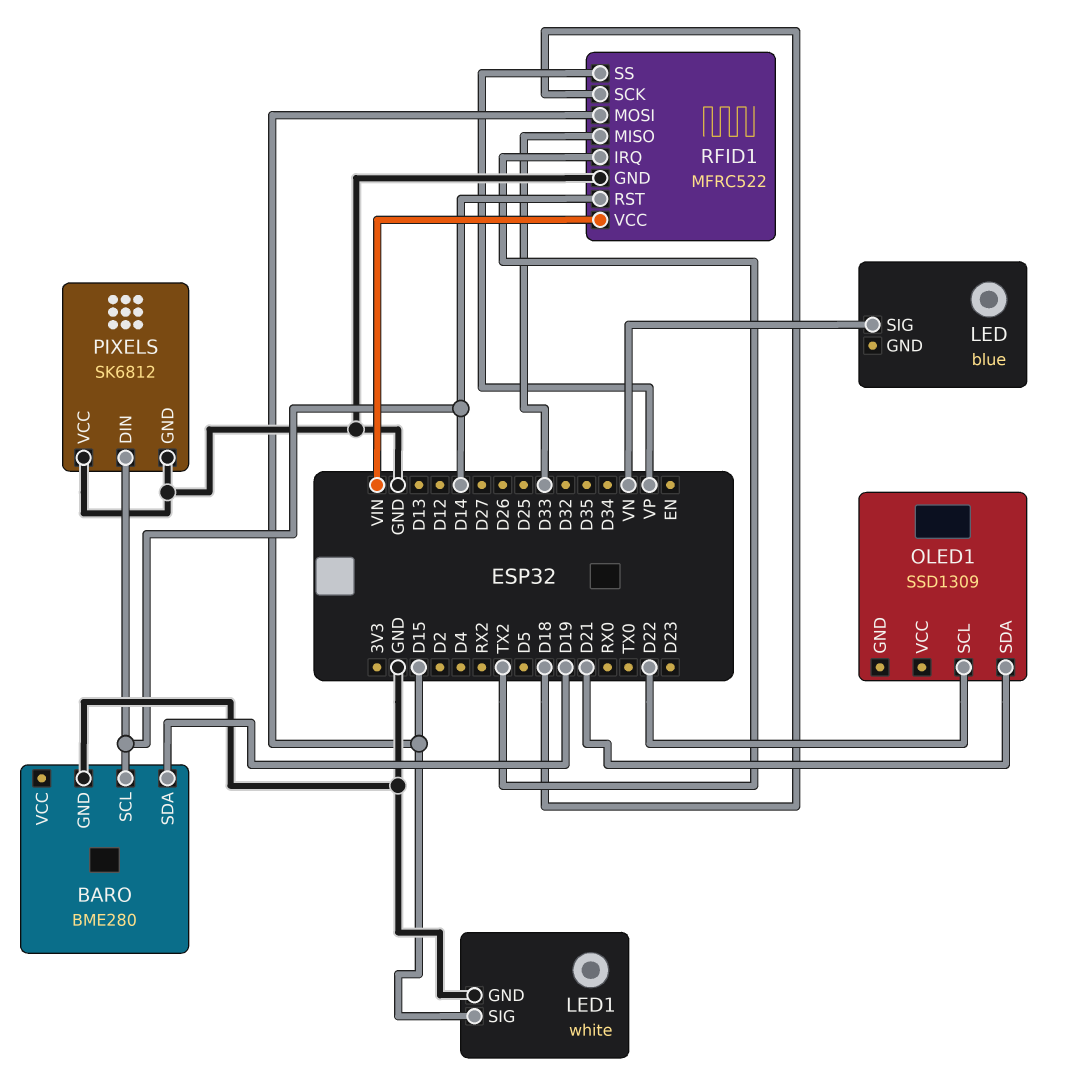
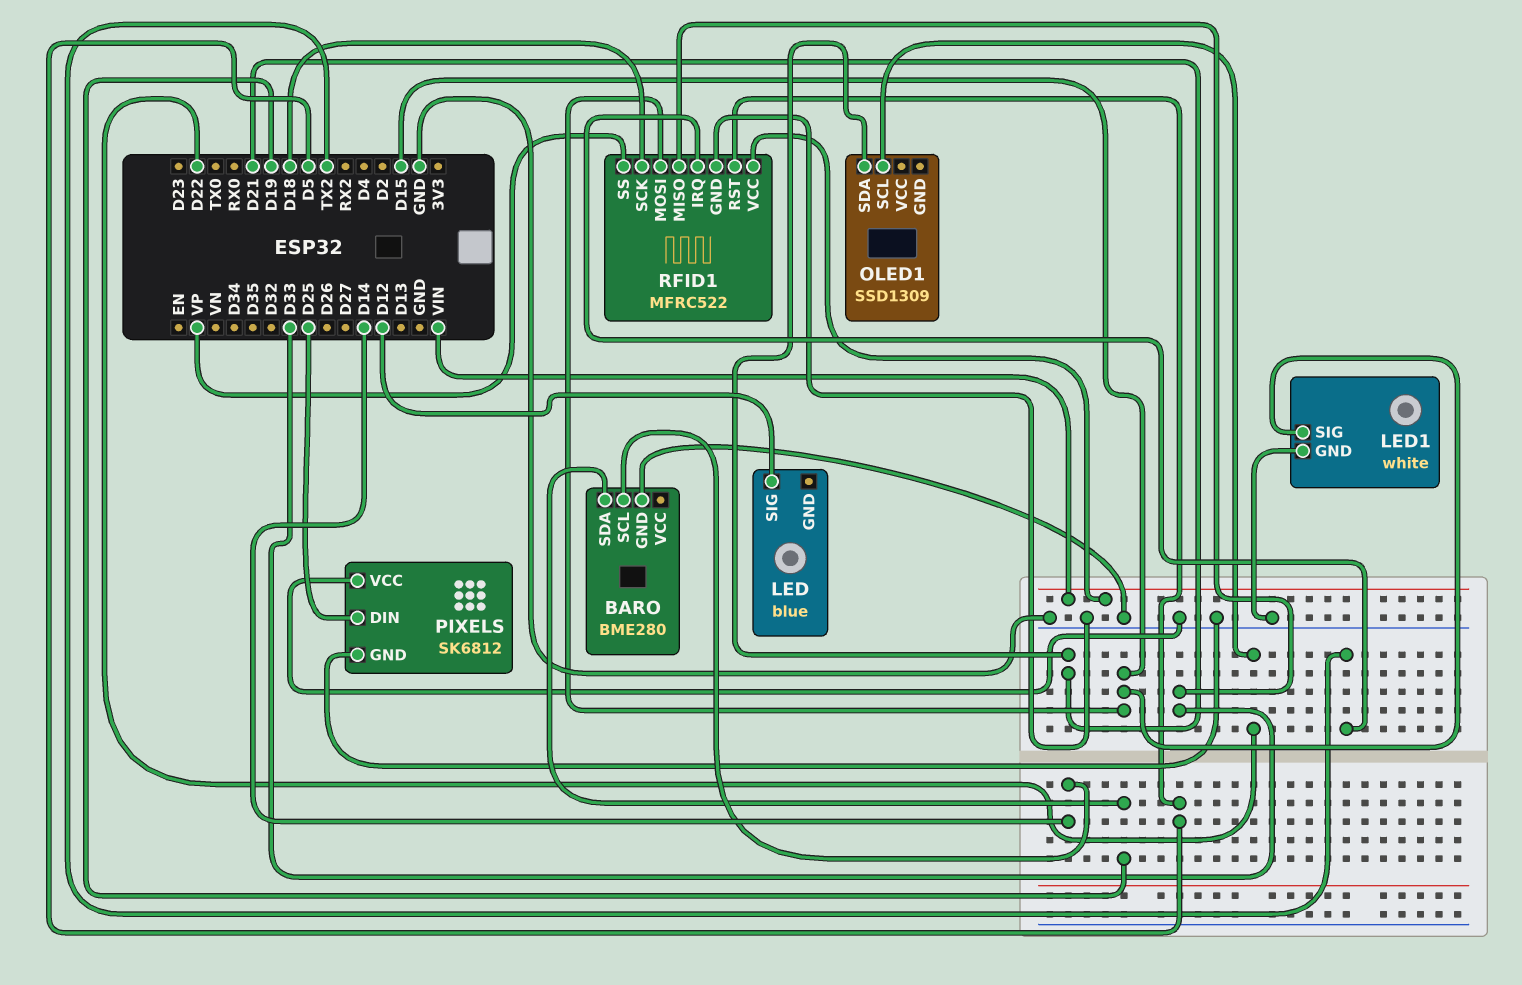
LED pin SIG: VN -> D12
PIXELS pin DIN: D14 -> D25
RFID1 pin RST: D14 -> D5

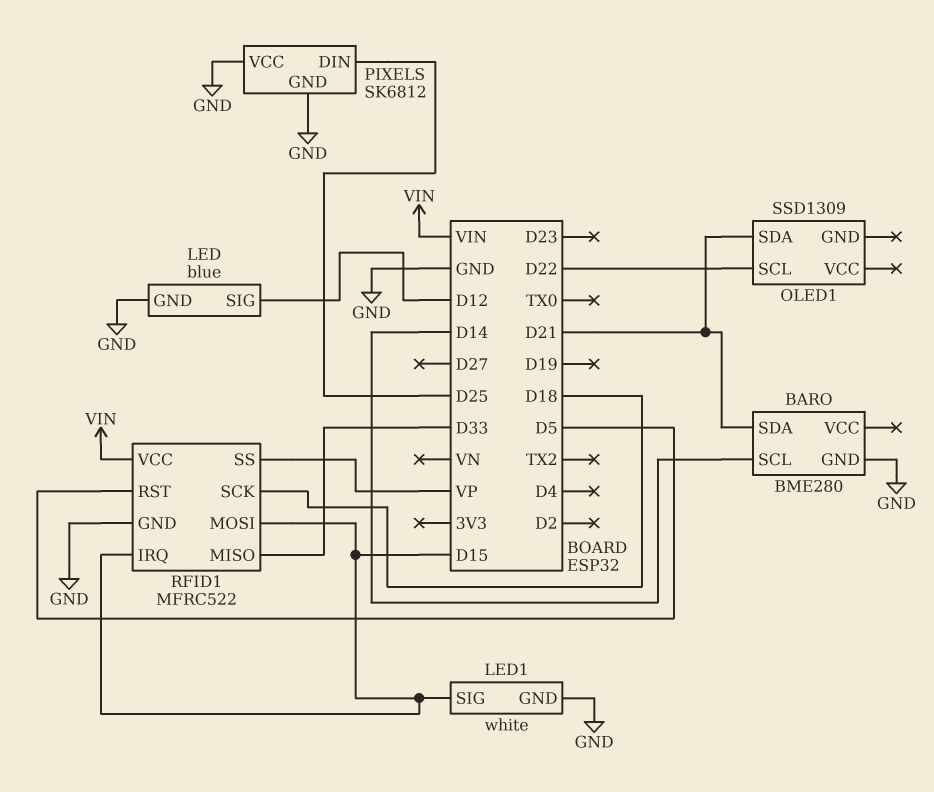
BARO pin SDA: D19 -> D21
LED pin GND: none -> GND
RFID1 pin IRQ: TX2 -> D15

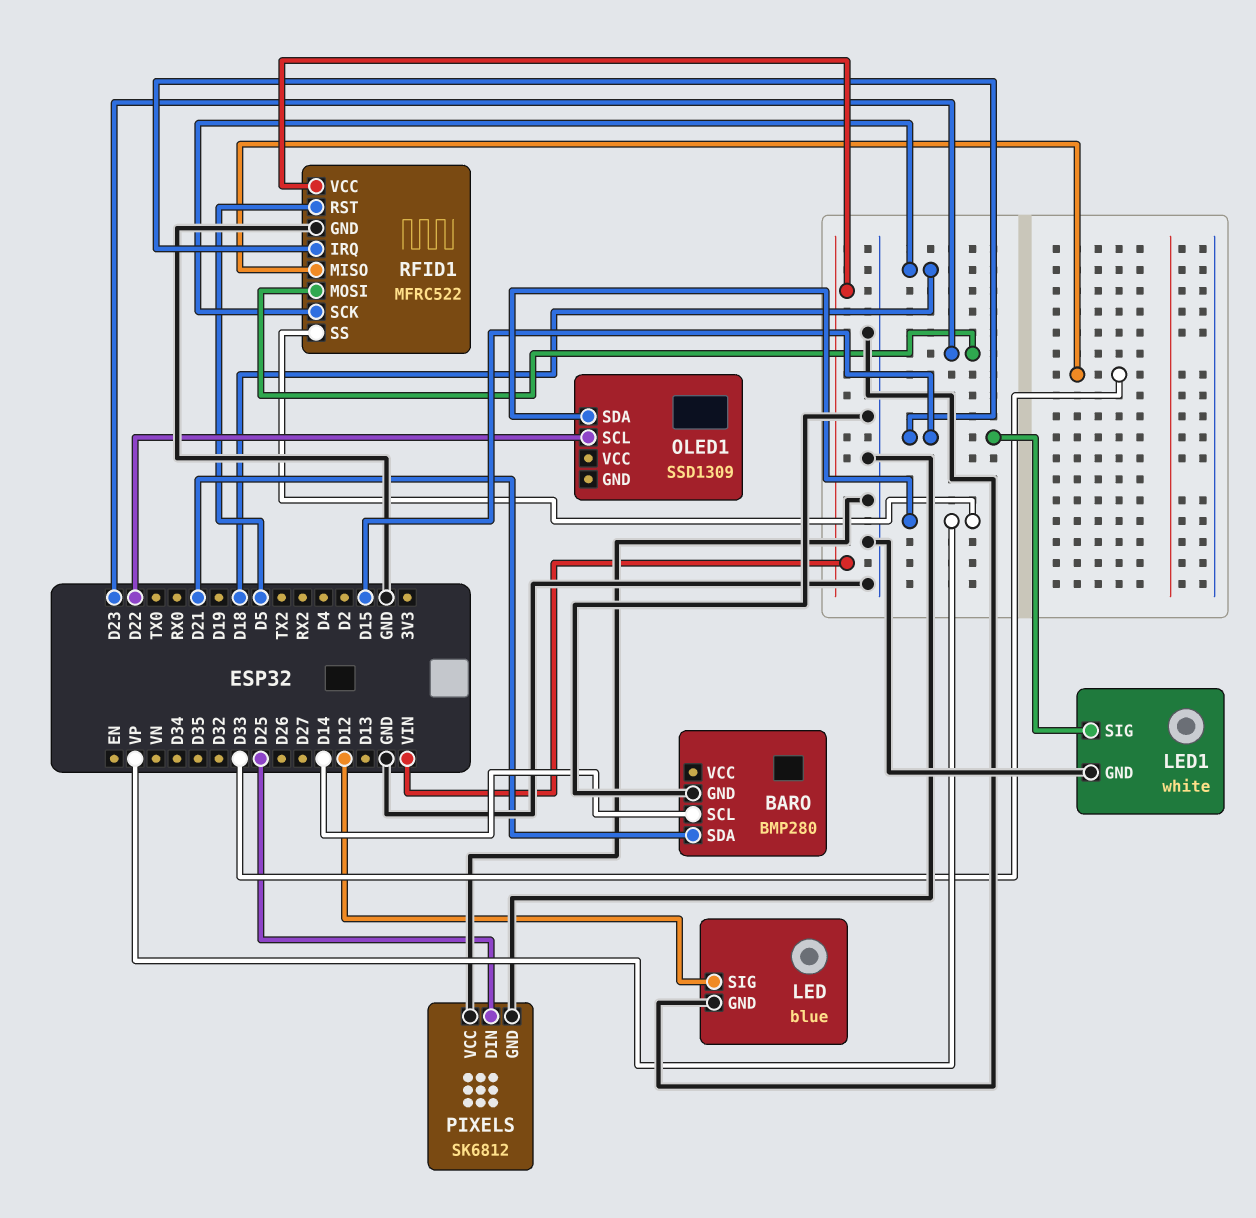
BARO: BME280 -> BMP280
OLED1 pin SDA: D21 -> VP
RFID1 pin MOSI: D15 -> D23

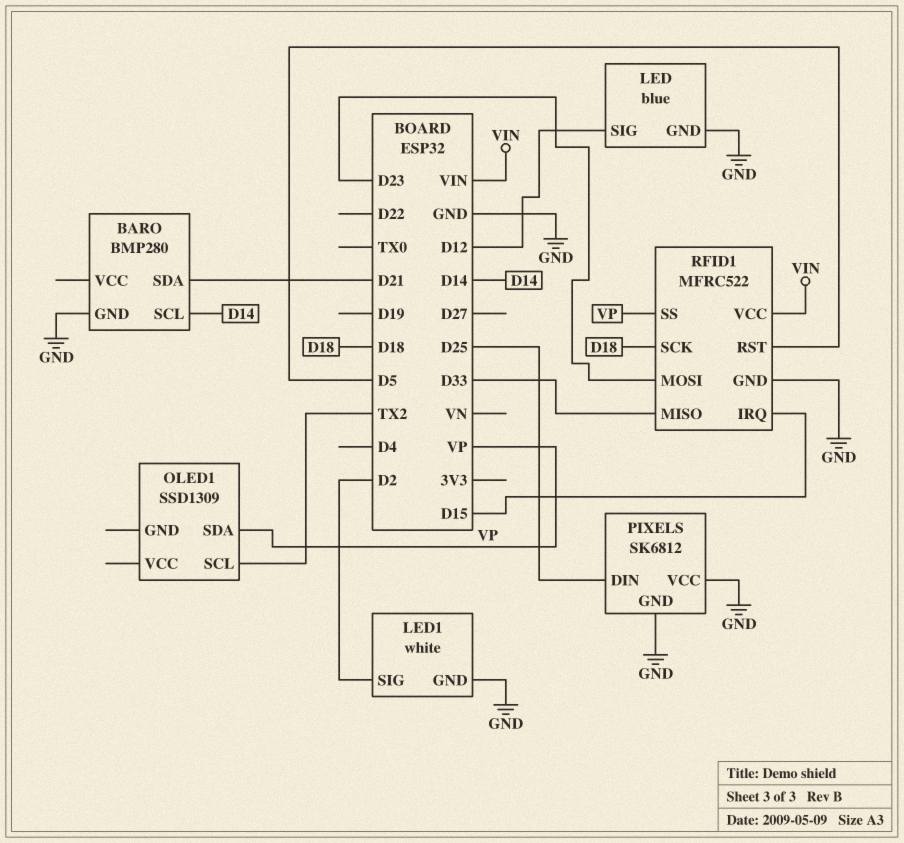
LED1 pin SIG: D15 -> D2
OLED1 pin SCL: D22 -> TX2

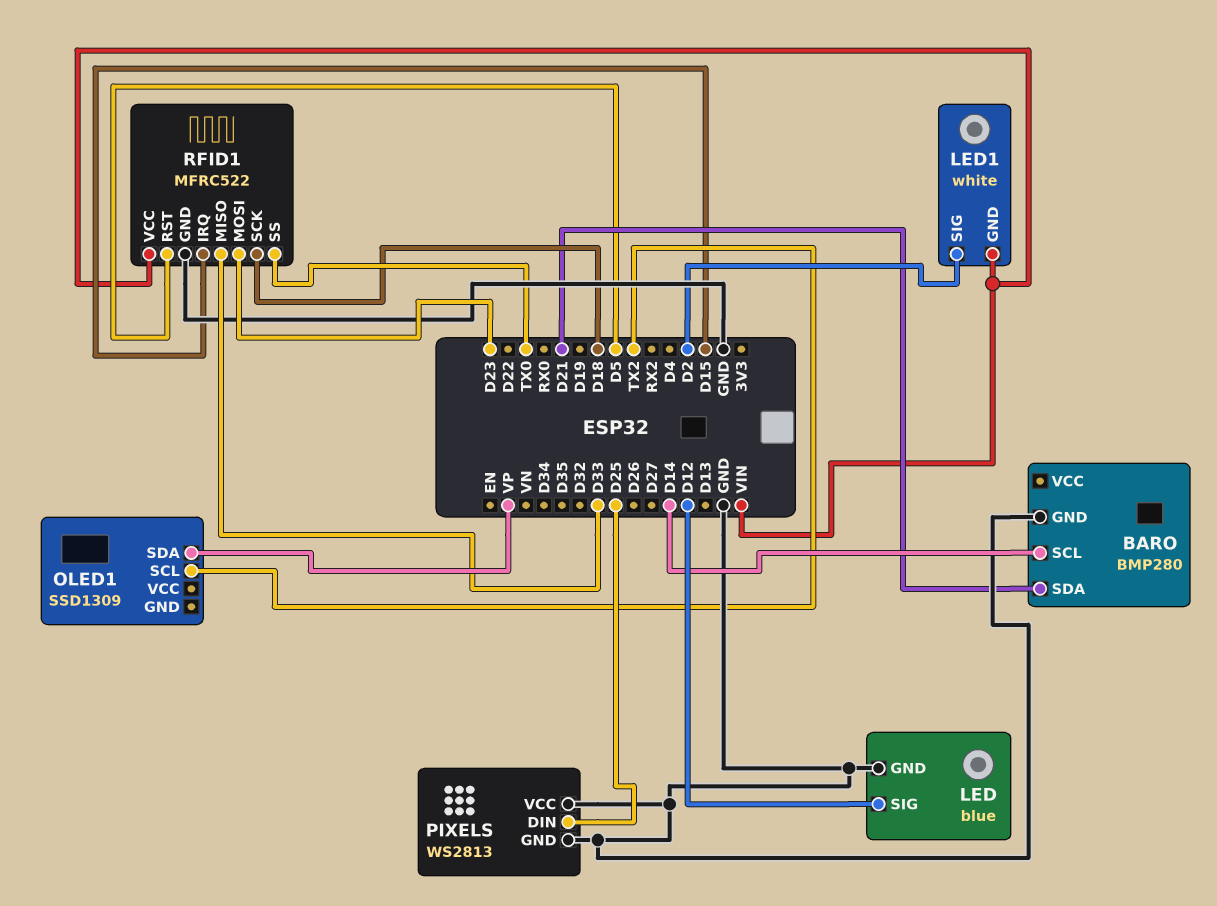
LED1 pin GND: GND -> VIN
PIXELS: SK6812 -> WS2813
RFID1 pin SS: VP -> TX0

